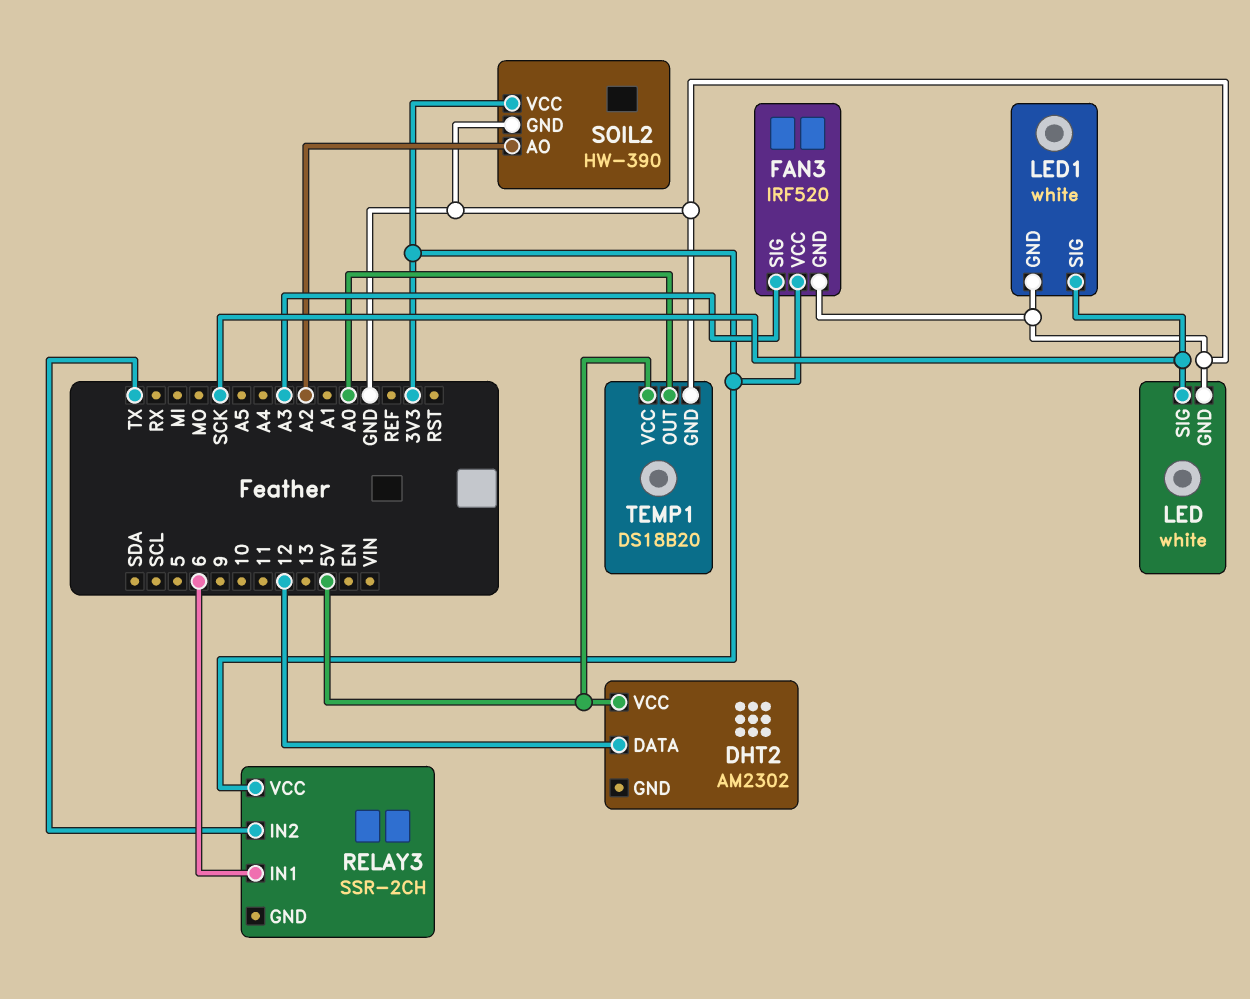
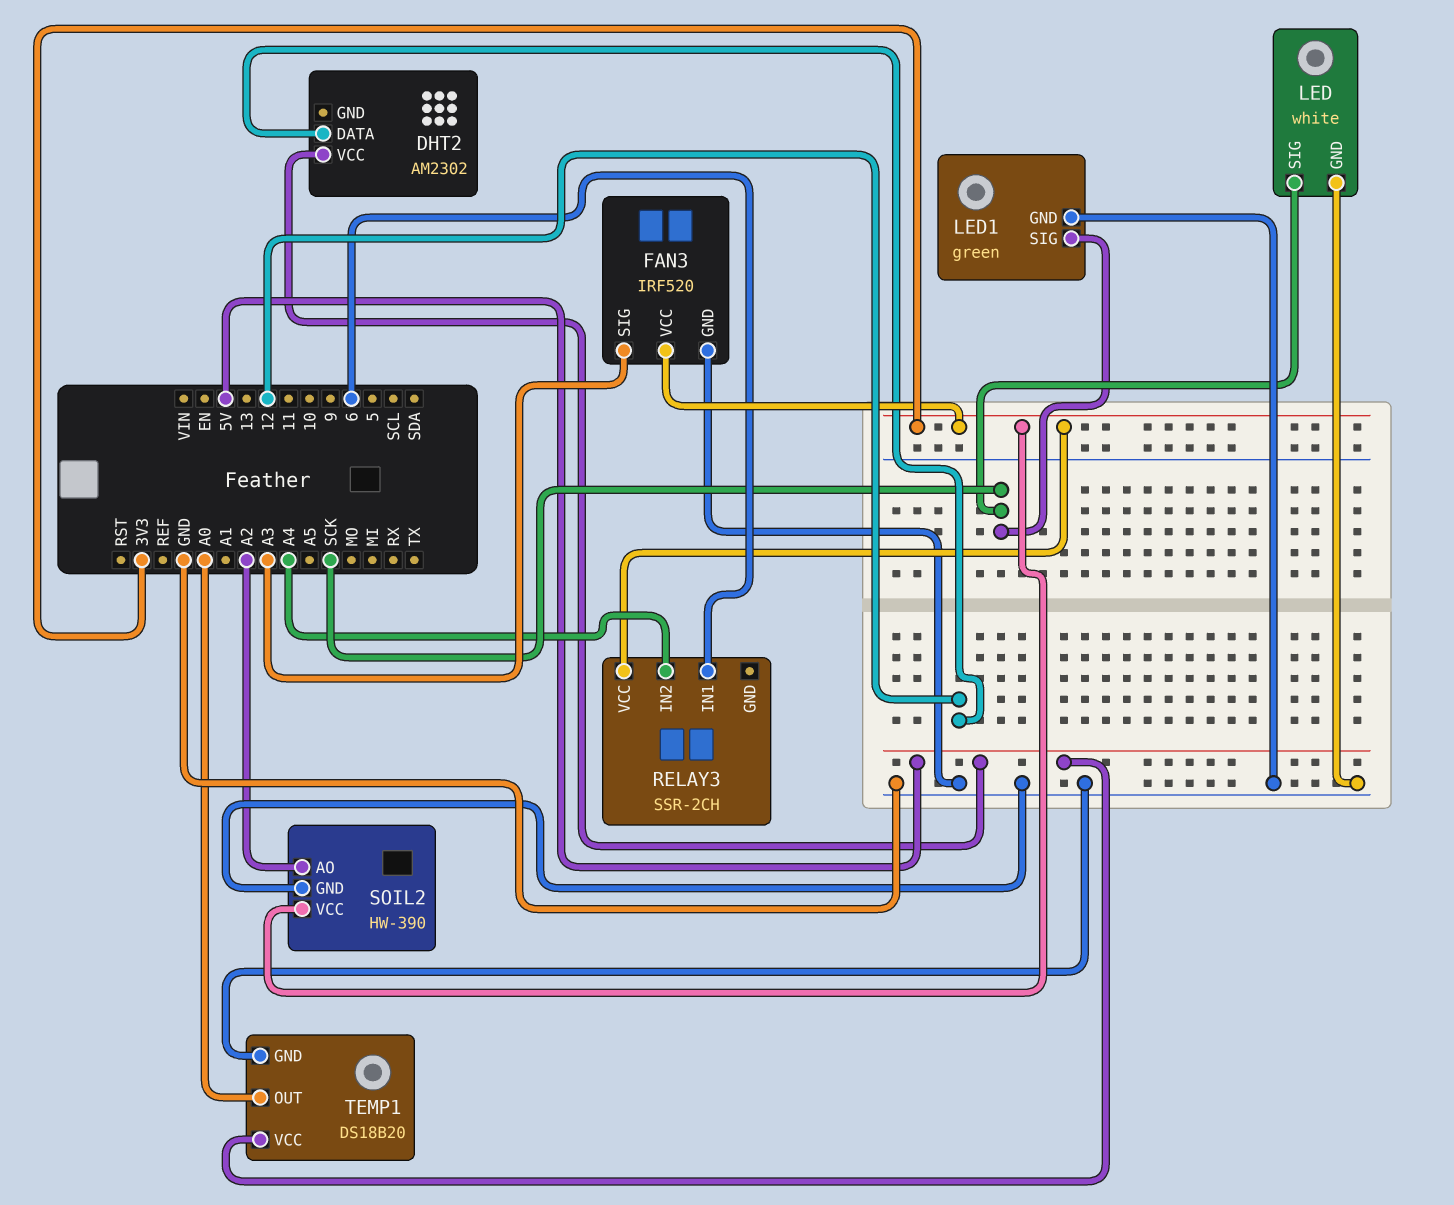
LED1: white -> green
RELAY3 pin IN2: TX -> A4

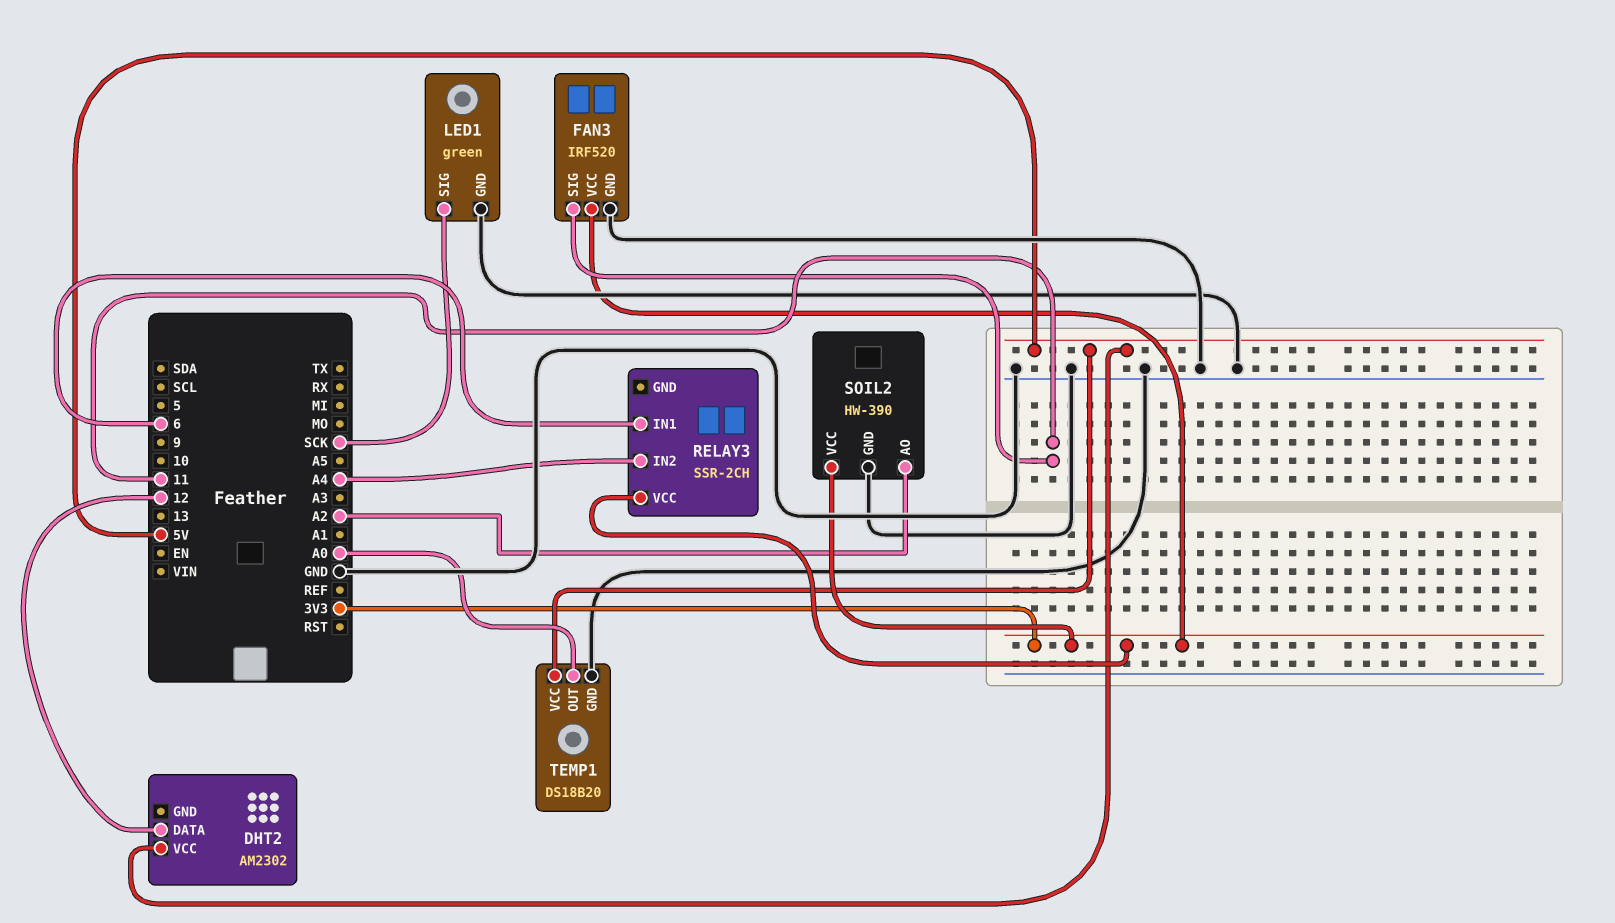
FAN3 pin SIG: A3 -> 11
LED: white -> none
LED pin GND: GND -> none
LED pin SIG: SCK -> none

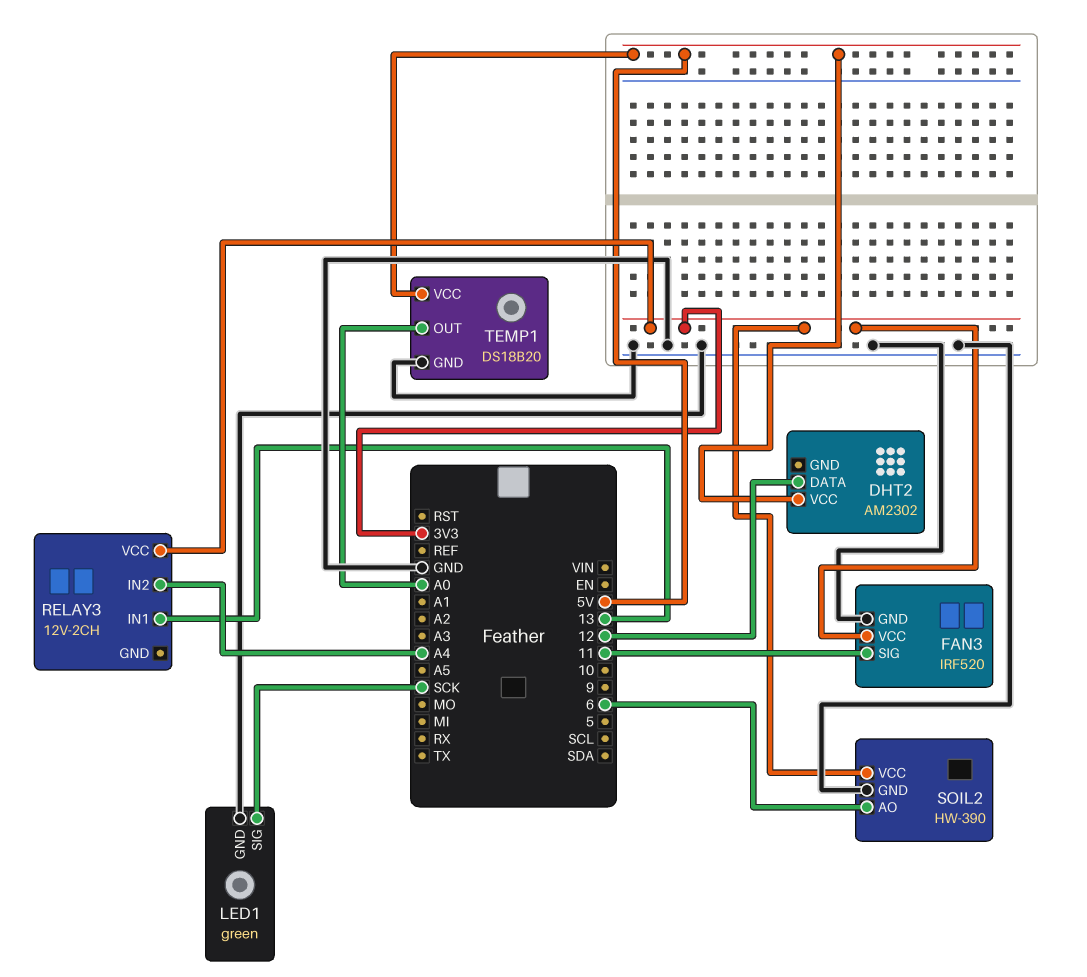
RELAY3: SSR-2CH -> 12V-2CH
RELAY3 pin IN1: 6 -> 13
SOIL2 pin AO: A2 -> 6

